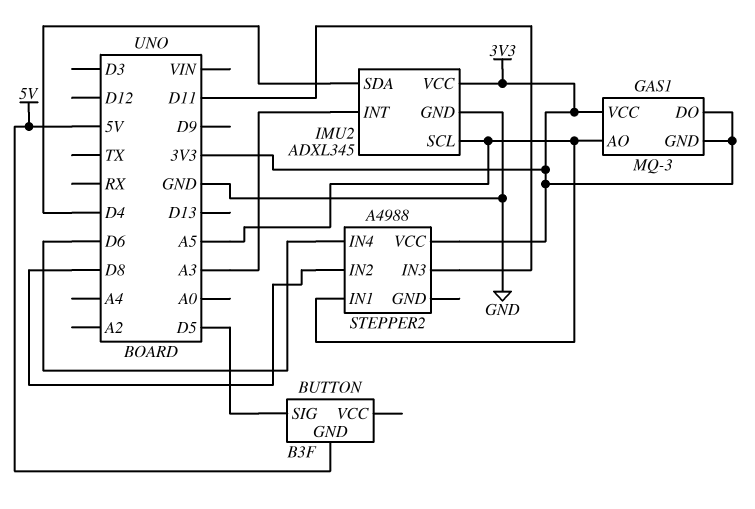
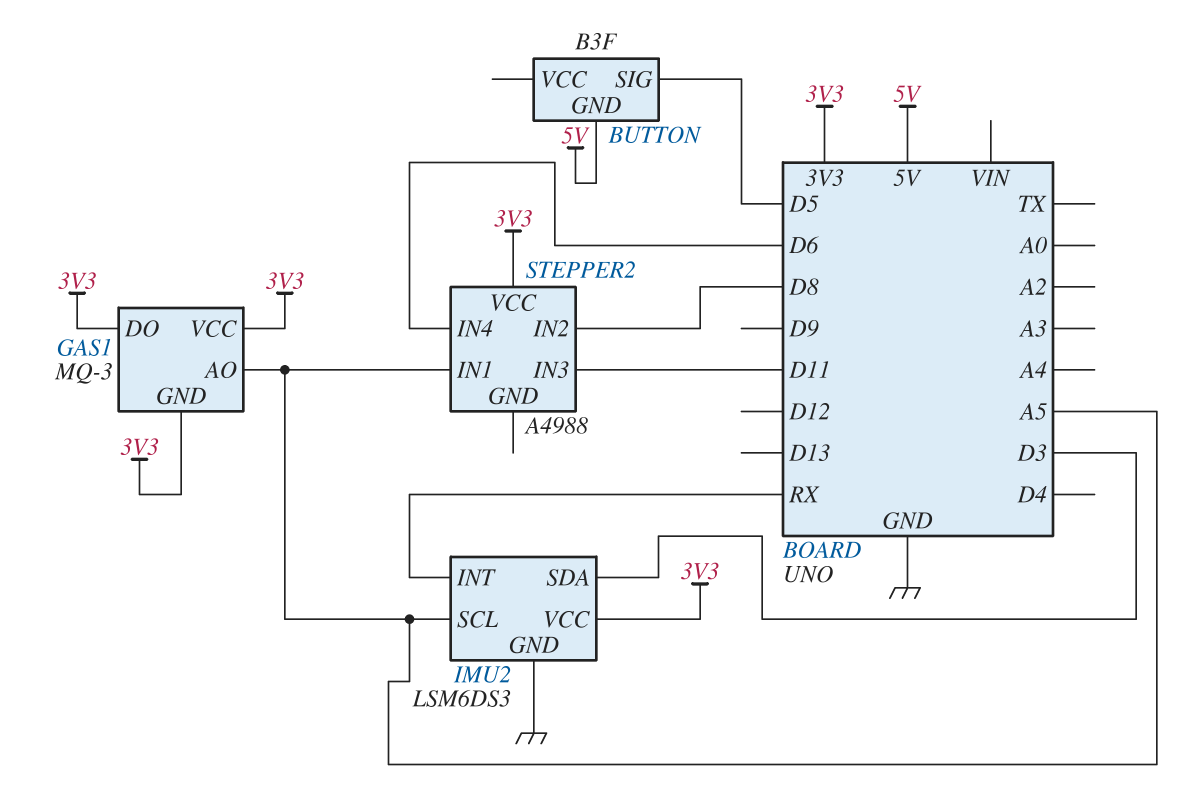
IMU2: ADXL345 -> LSM6DS3
IMU2 pin INT: A3 -> RX
IMU2 pin SDA: D4 -> D3

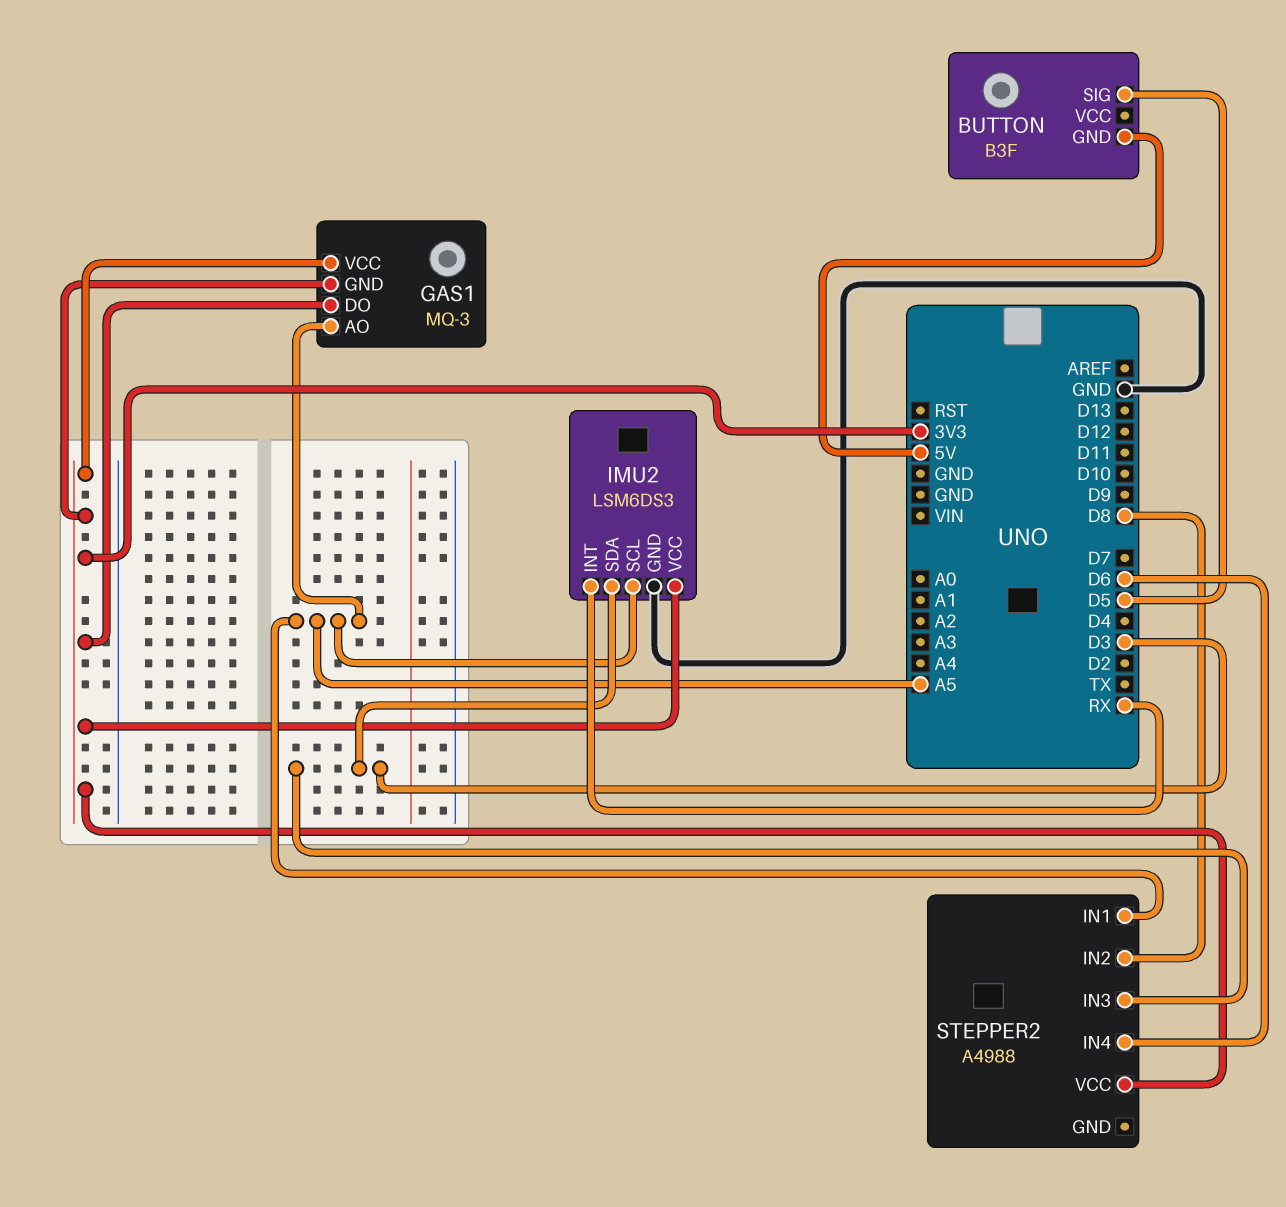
STEPPER2 pin IN3: D11 -> D3

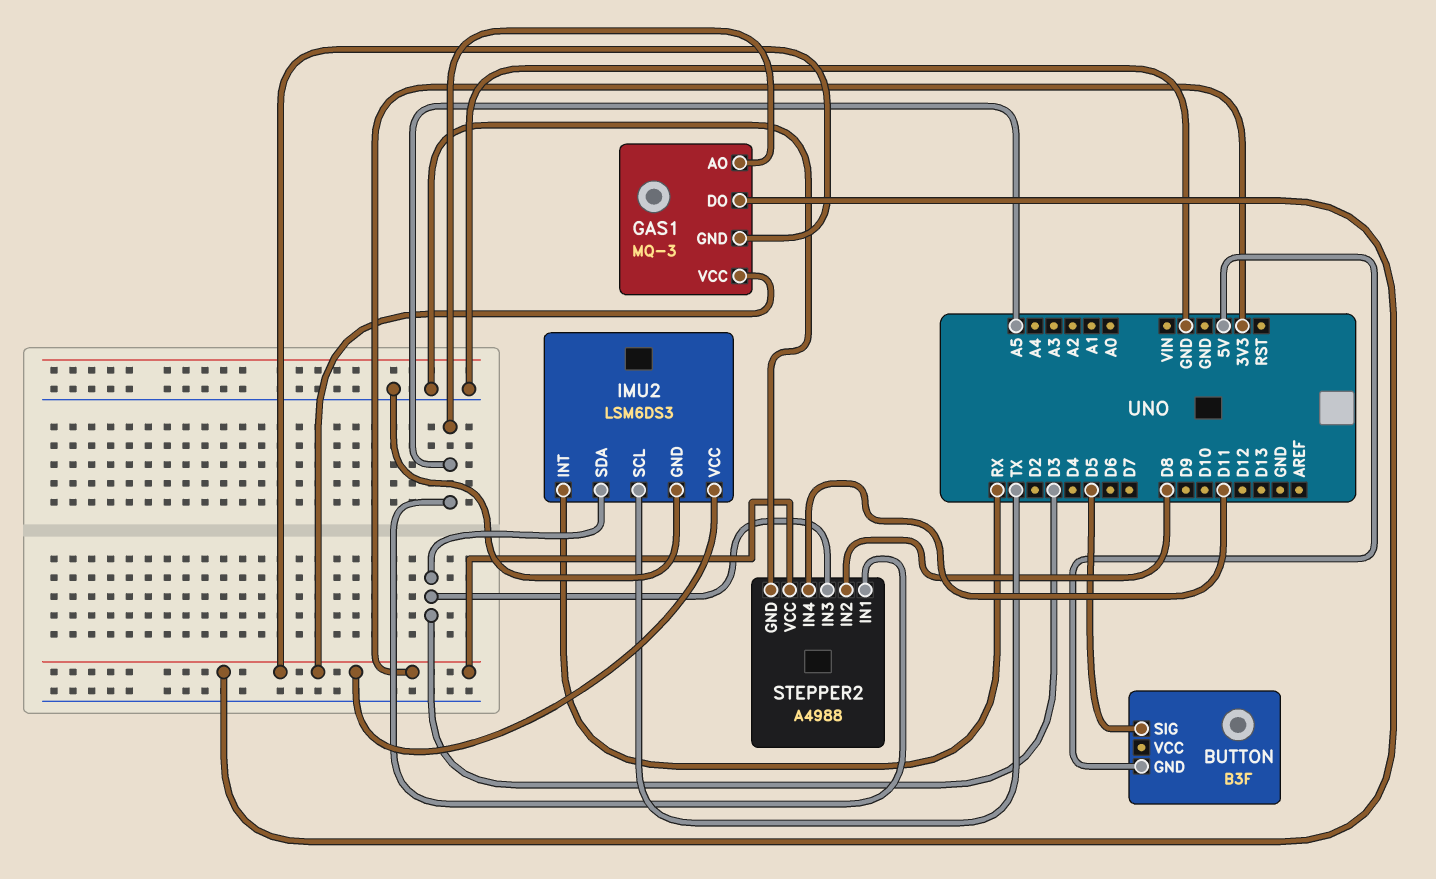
IMU2 pin SCL: A5 -> TX
STEPPER2 pin GND: none -> GND
STEPPER2 pin IN4: D6 -> D11

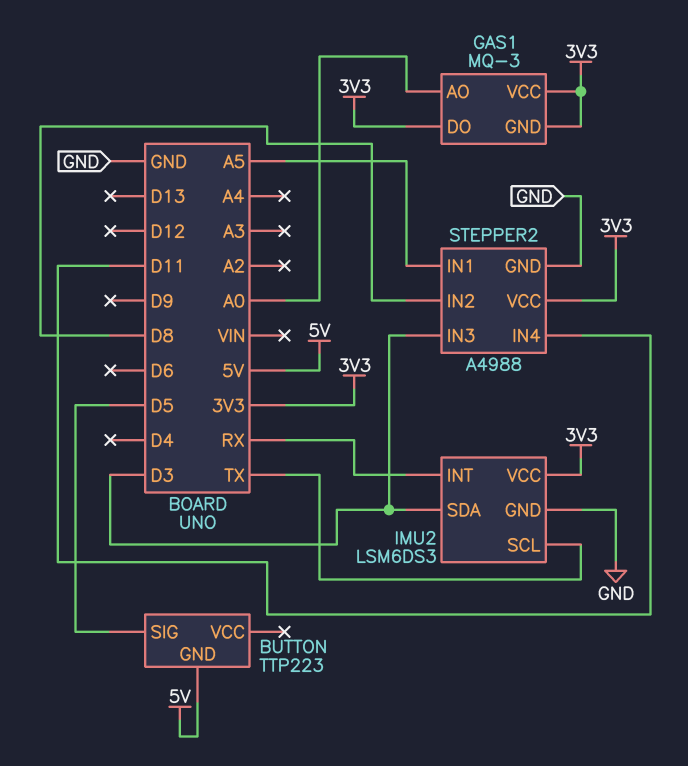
BUTTON: B3F -> TTP223
GAS1 pin AO: A5 -> A0

